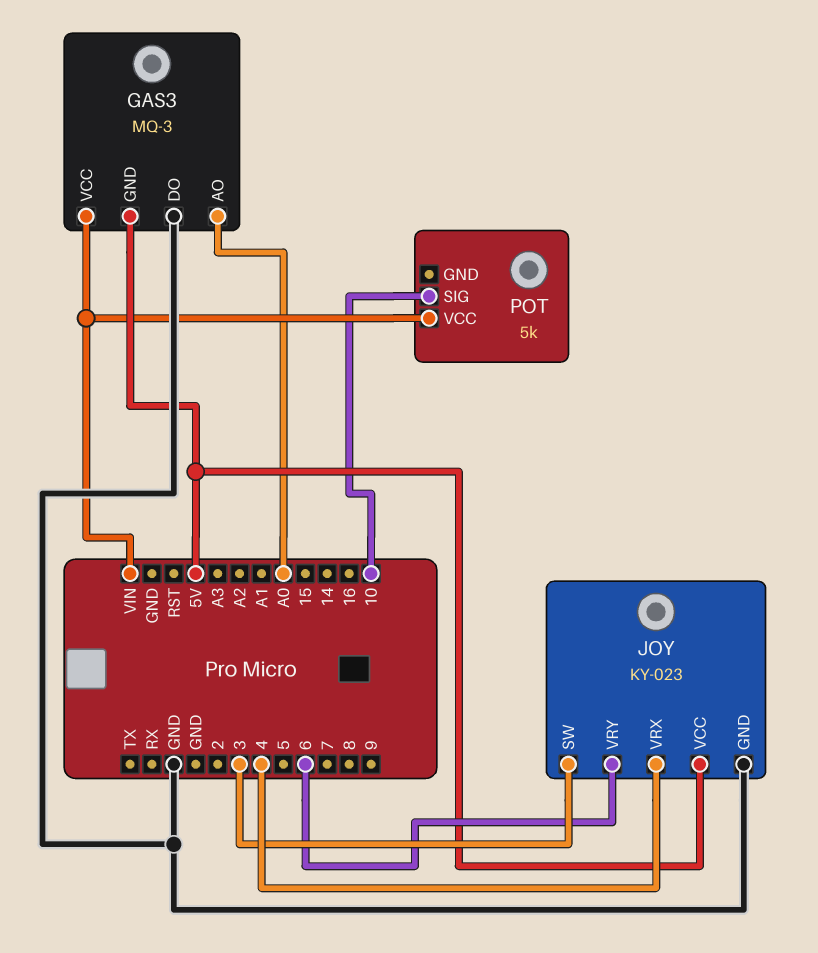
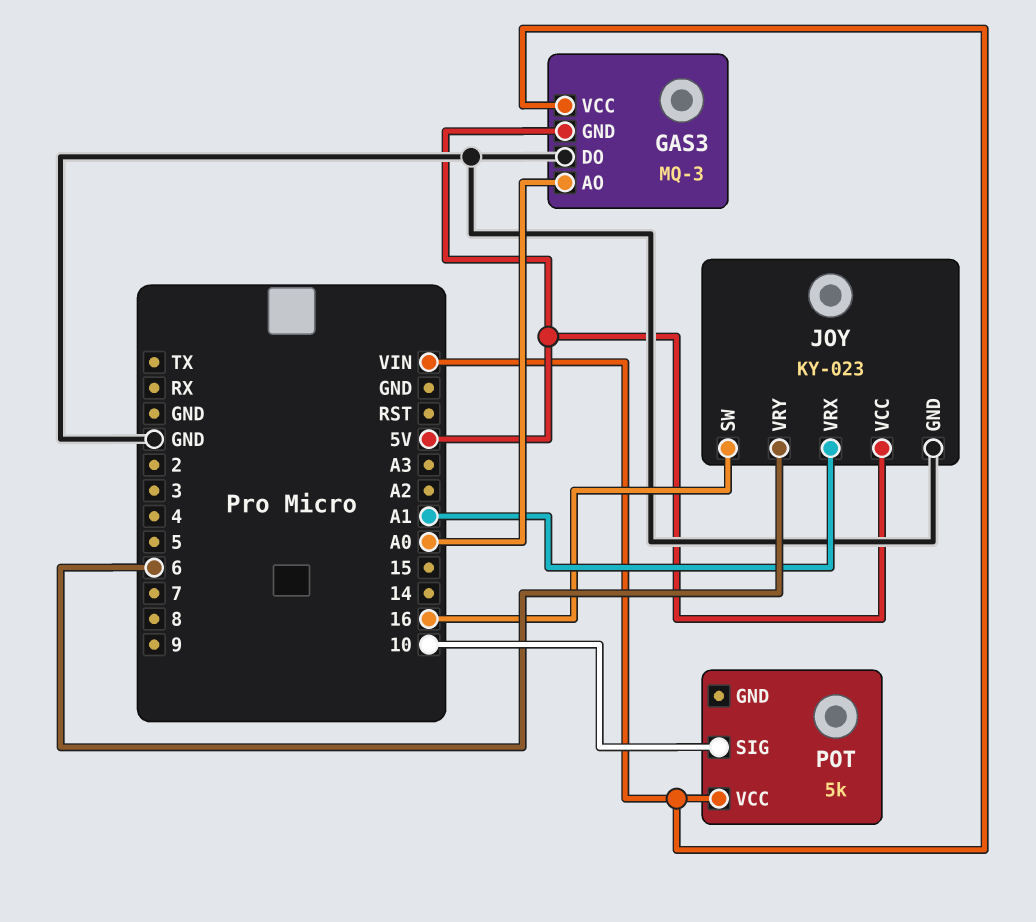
JOY pin SW: 3 -> 16
JOY pin VRX: 4 -> A1

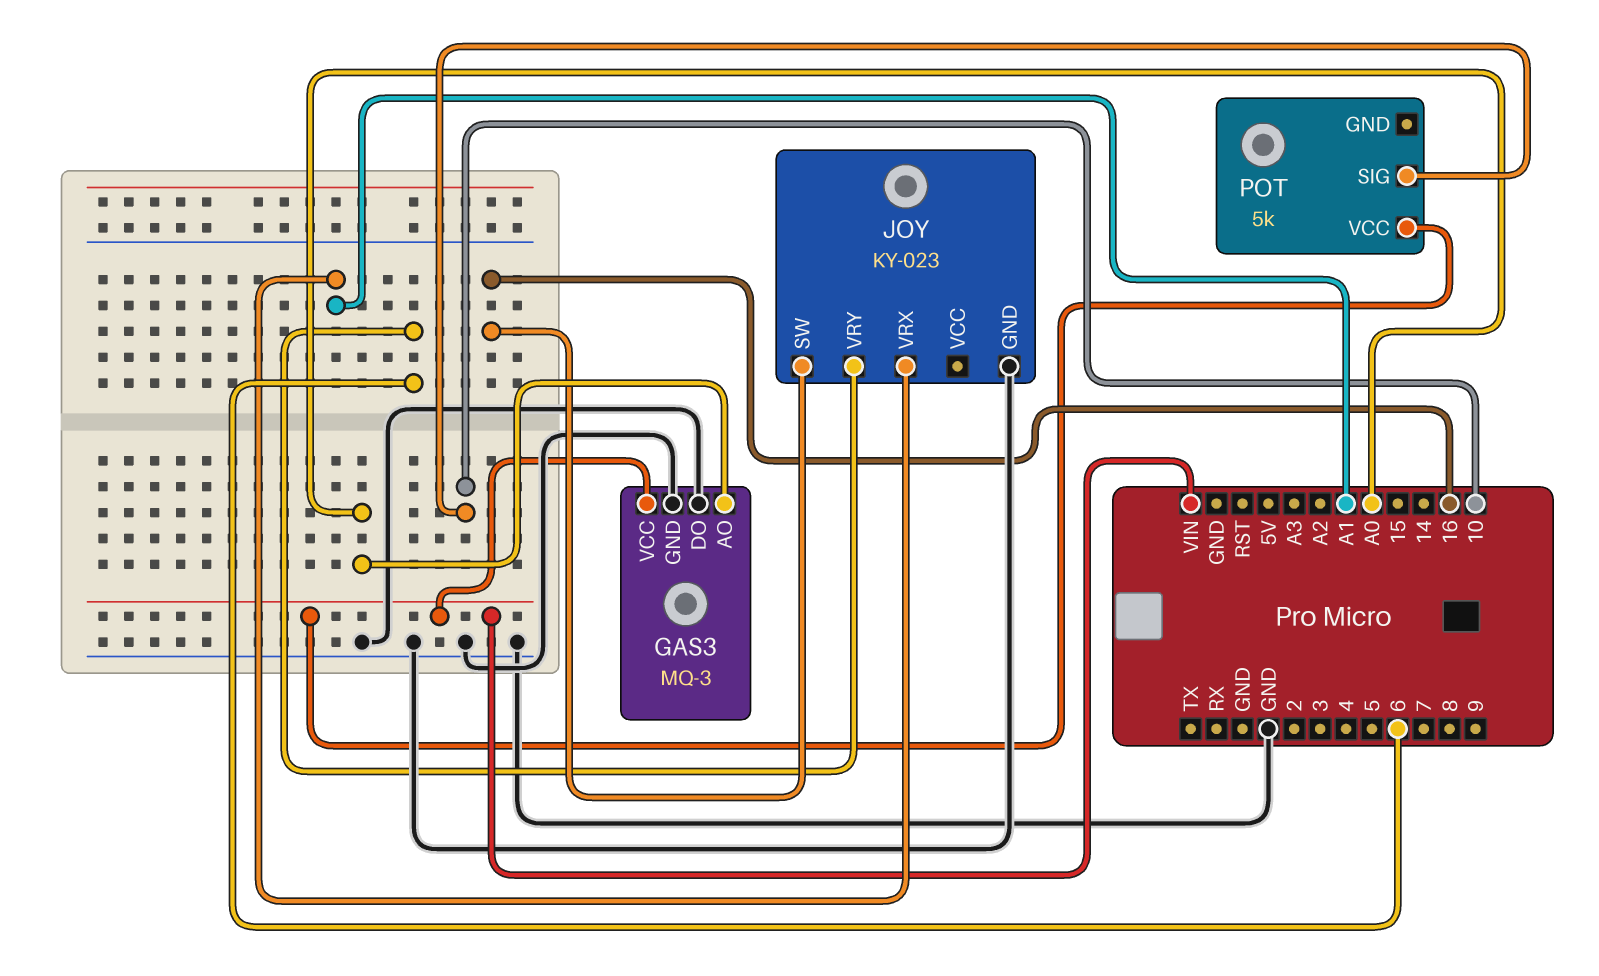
GAS3 pin GND: 5V -> GND
JOY pin VCC: 5V -> none

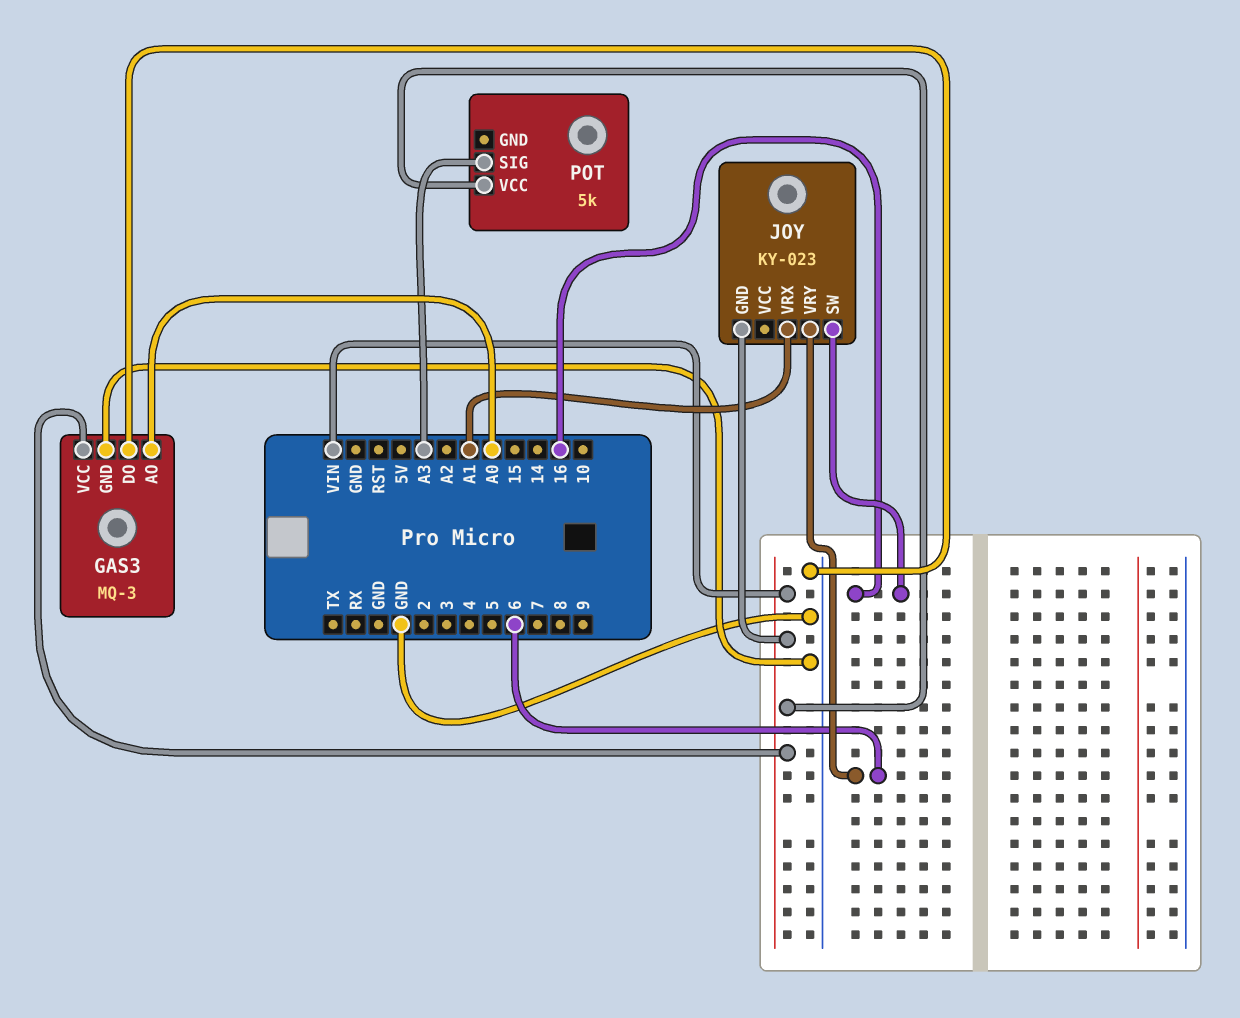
JOY pin GND: GND -> VIN
POT pin SIG: 10 -> A3

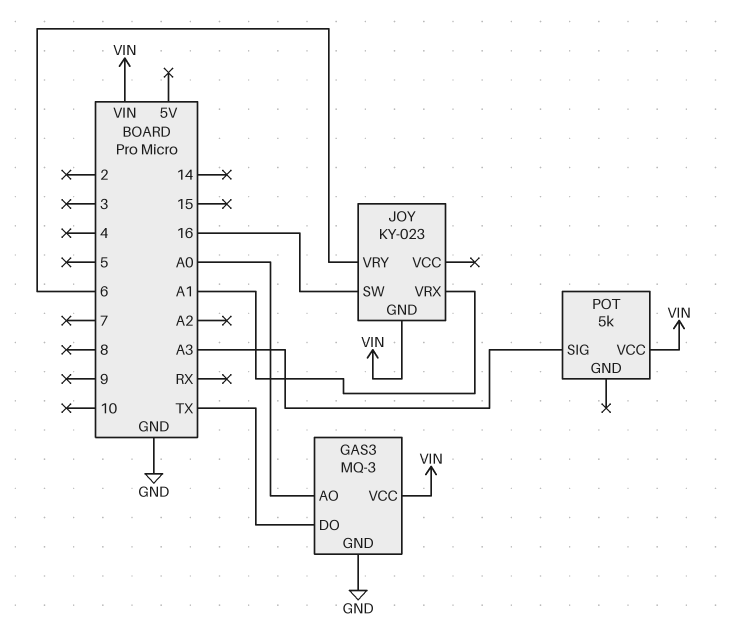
GAS3 pin DO: GND -> TX

